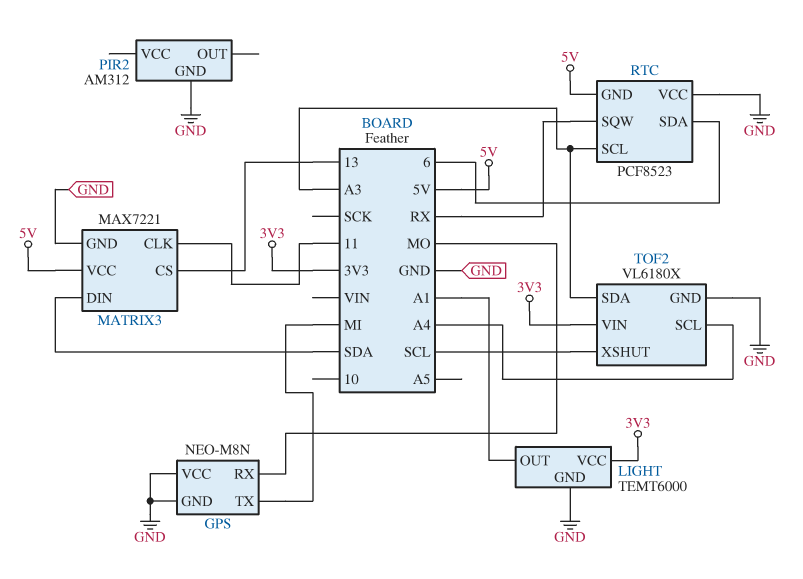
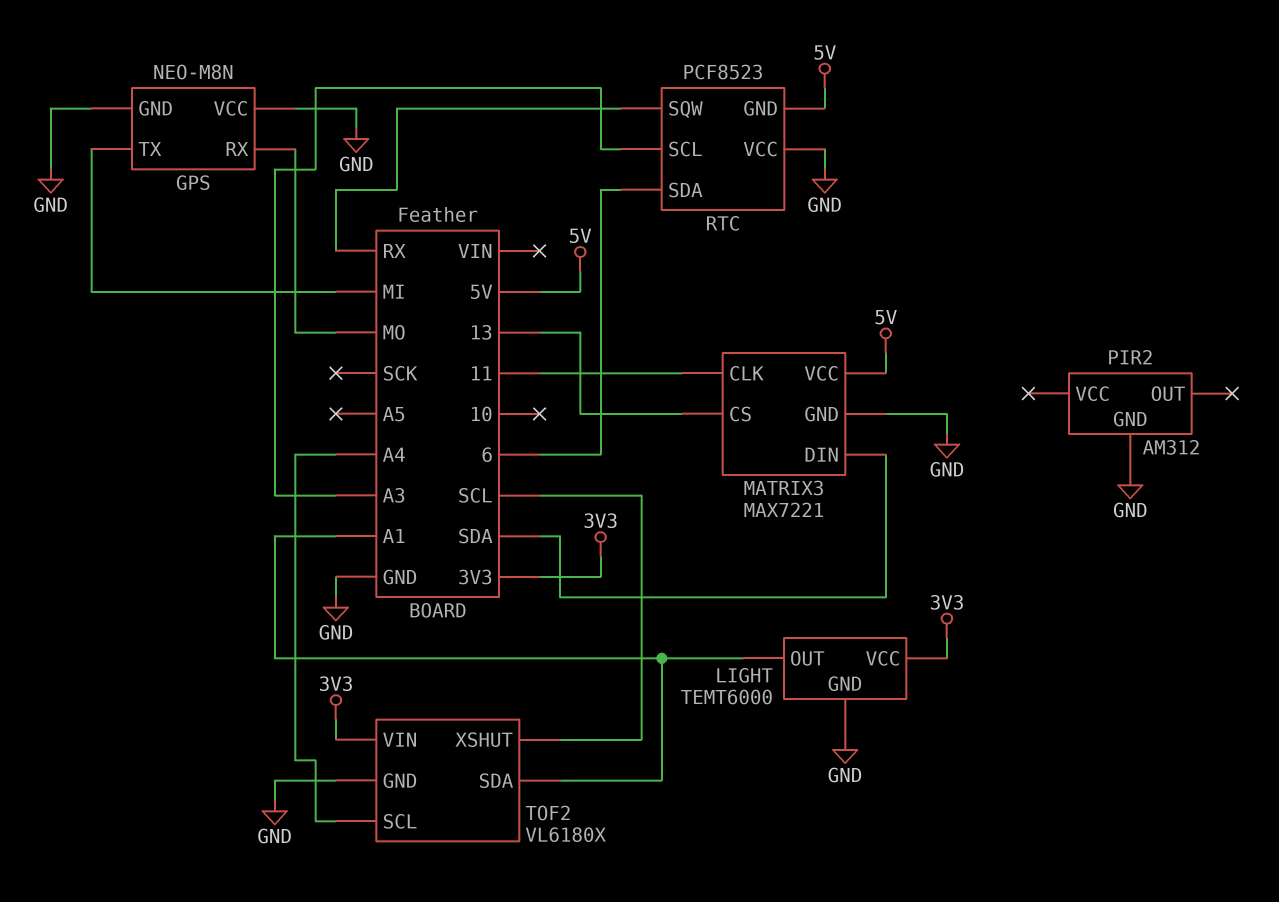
TOF2 pin SDA: A3 -> A1

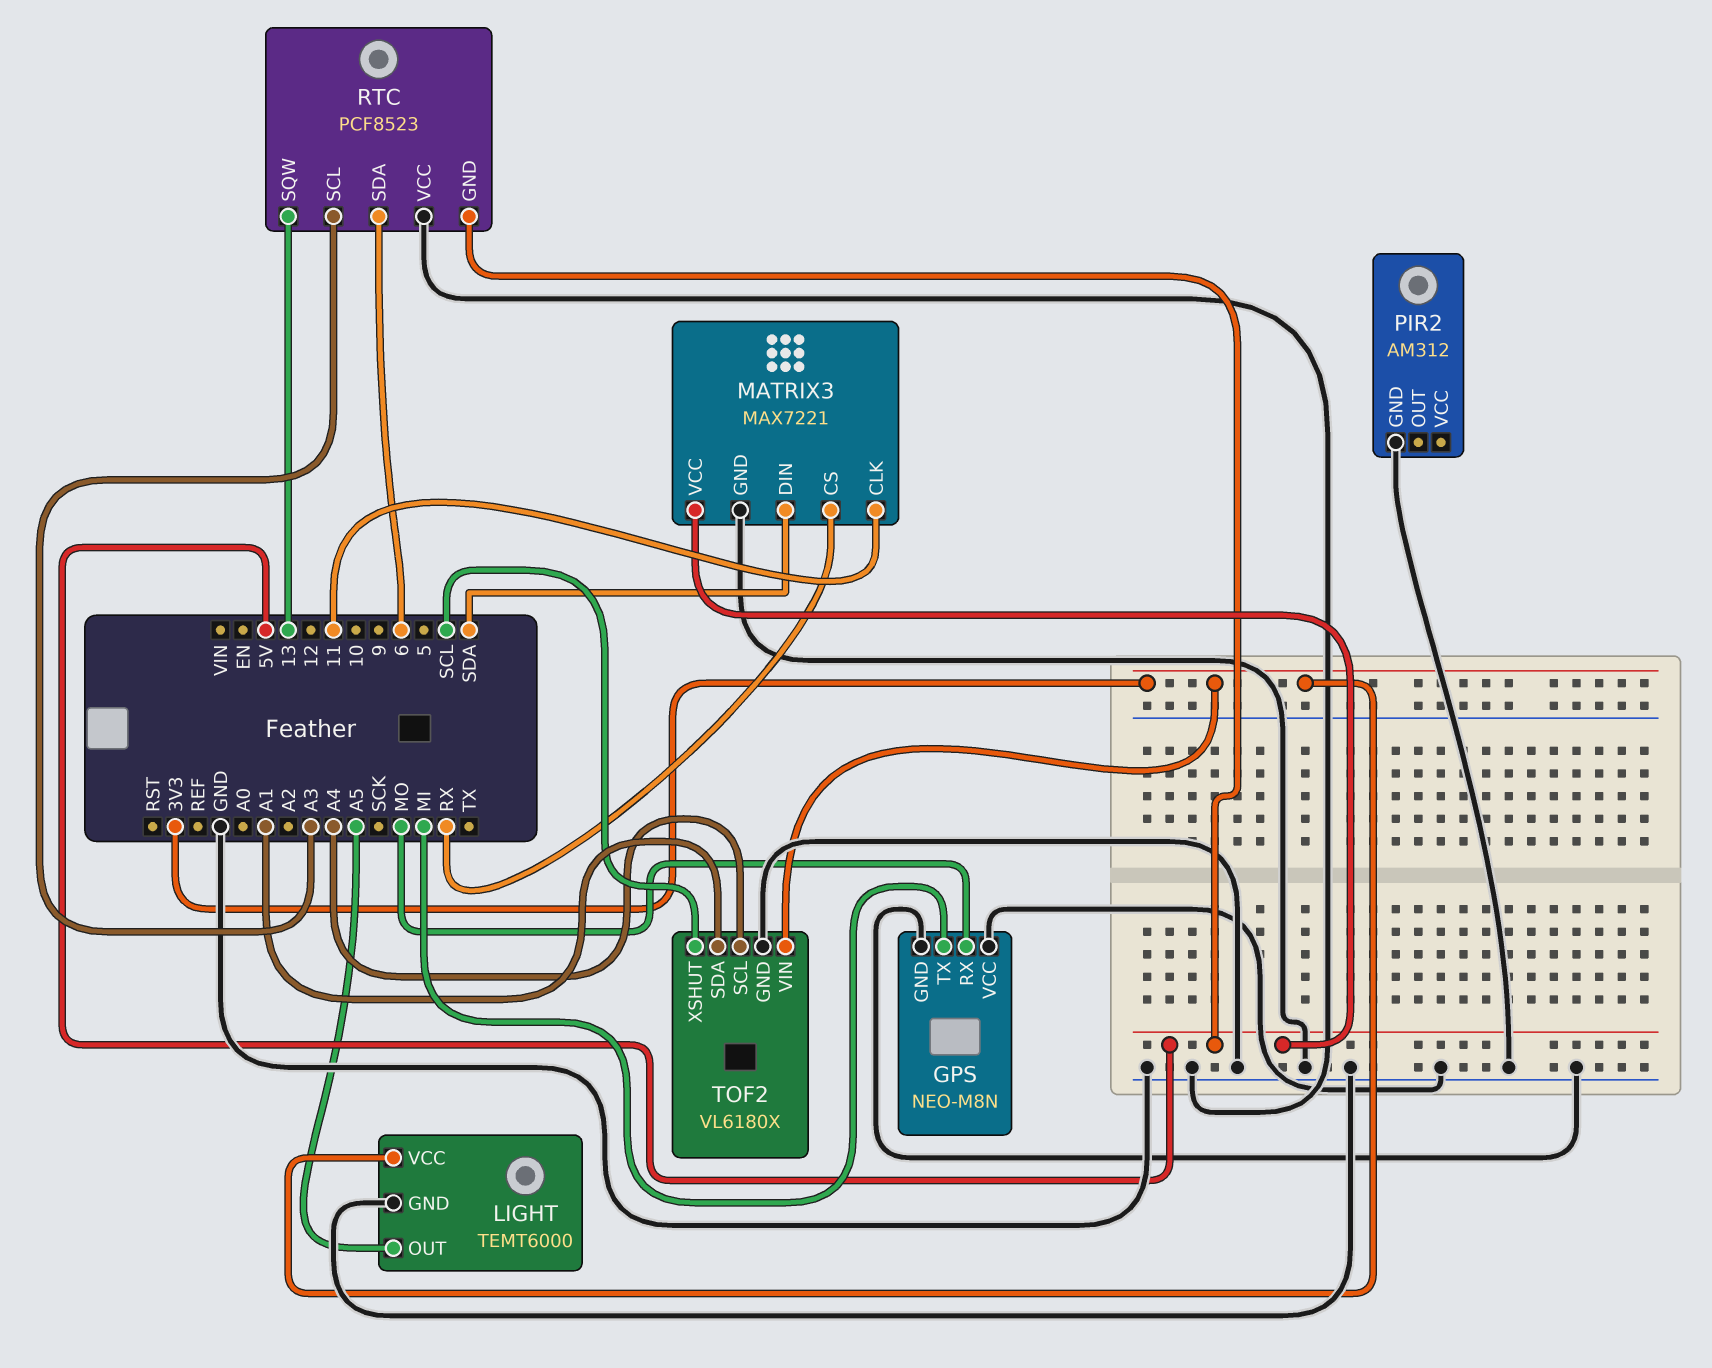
LIGHT pin OUT: A1 -> A5
MATRIX3 pin CS: 13 -> RX
RTC pin SQW: RX -> 13

